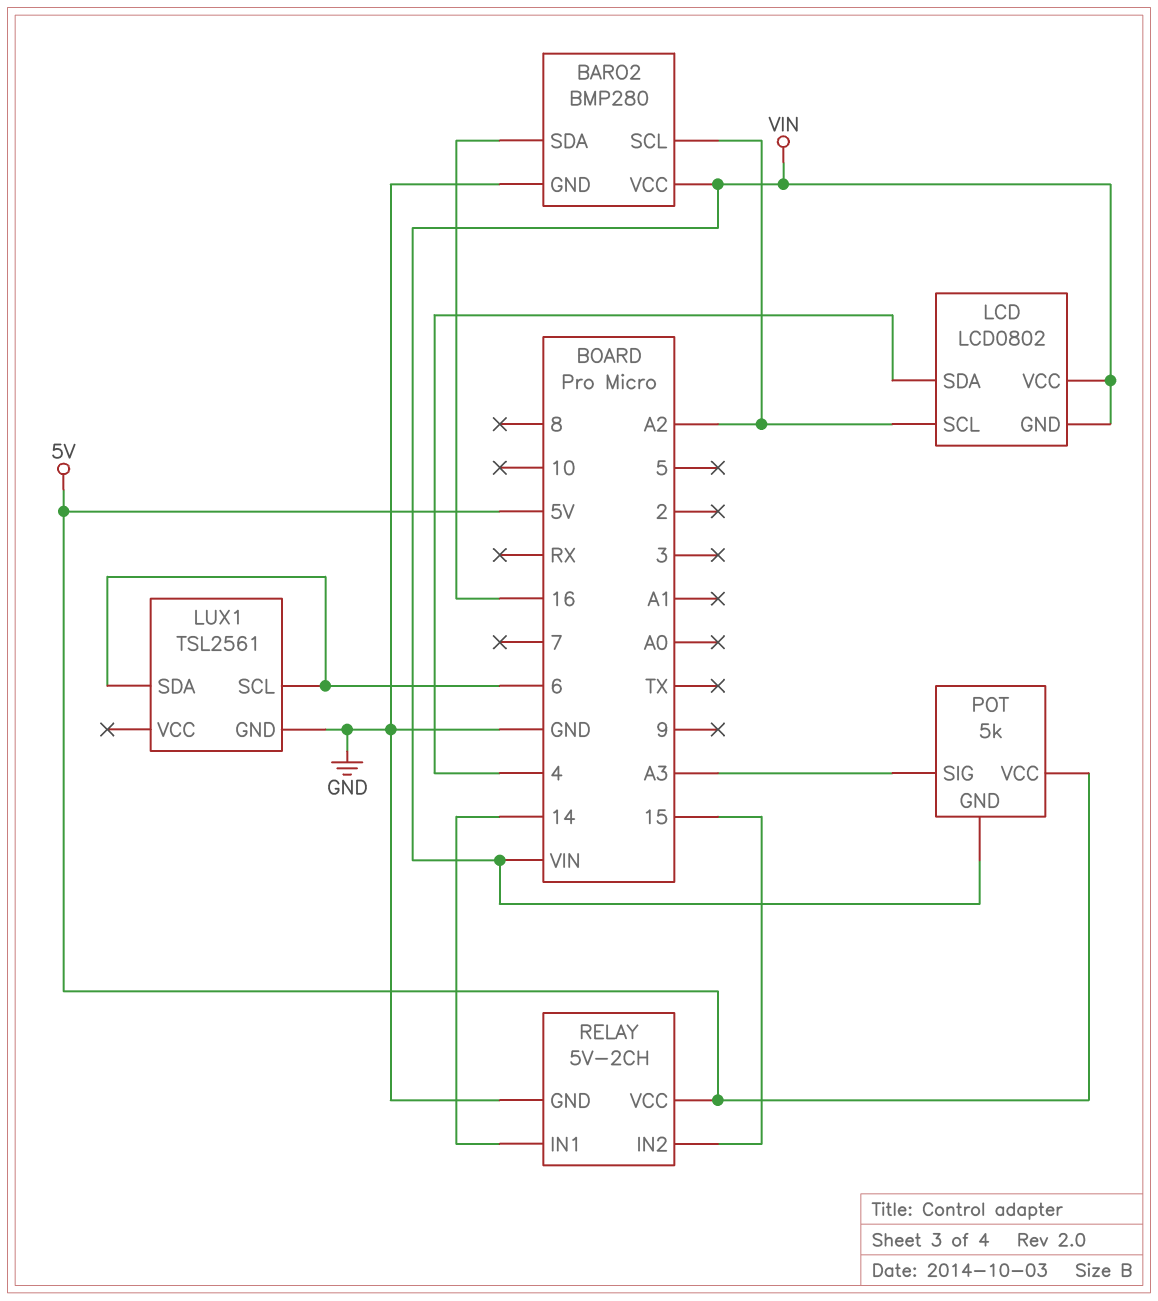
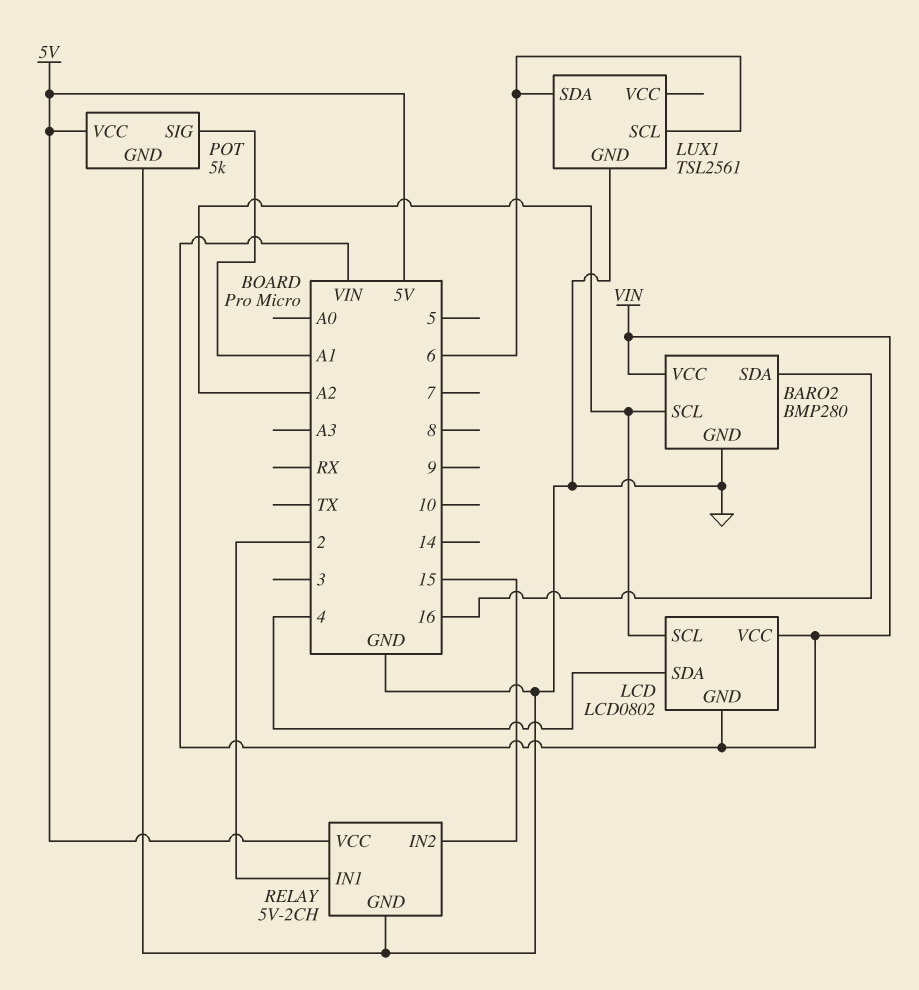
POT pin GND: VIN -> GND
POT pin SIG: A3 -> A1
RELAY pin IN1: 14 -> 2

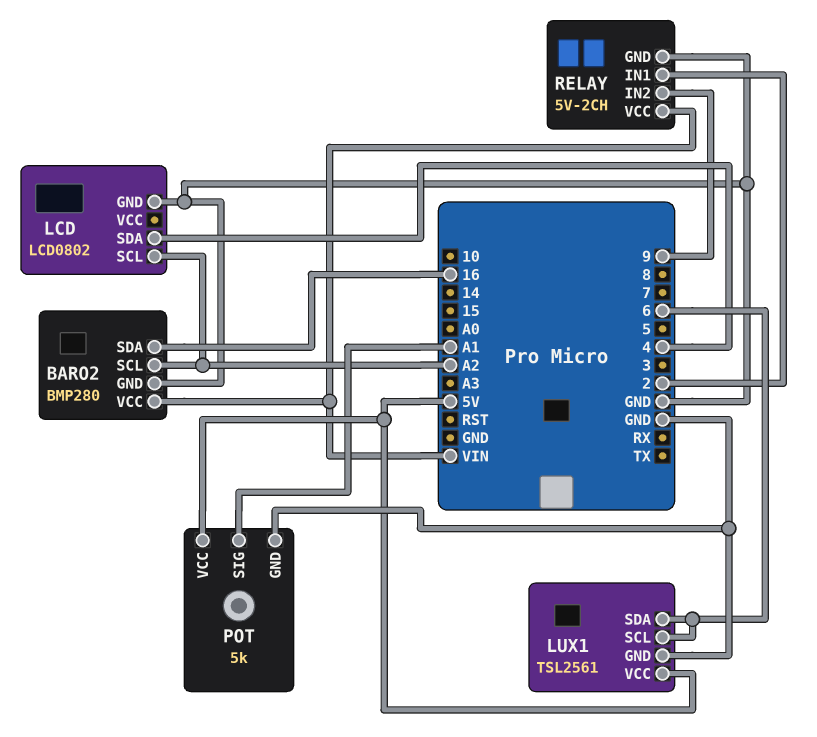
LCD pin GND: VIN -> GND
LCD pin VCC: VIN -> none
LUX1 pin VCC: none -> 5V
RELAY pin IN2: 15 -> 9
RELAY pin VCC: 5V -> VIN

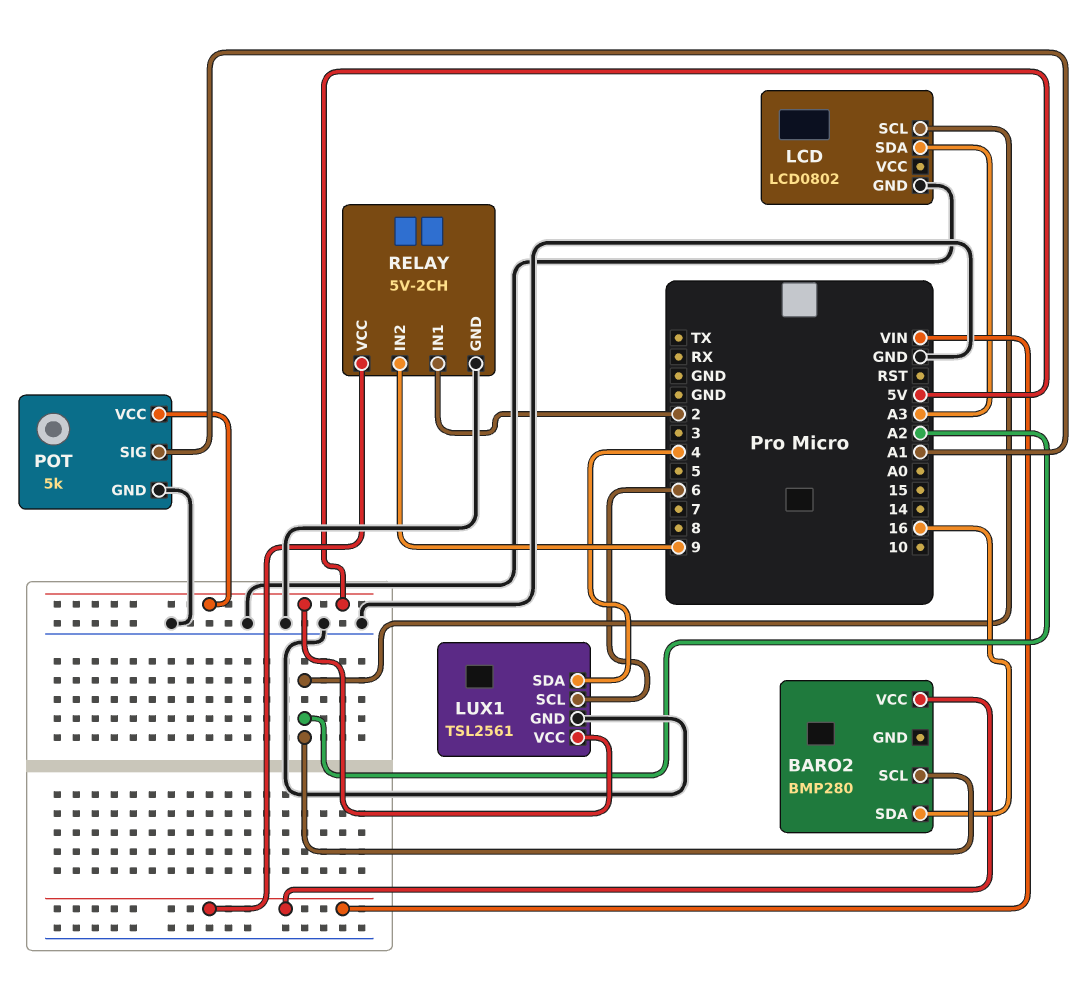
BARO2 pin GND: GND -> none
LCD pin SDA: 4 -> A3
LUX1 pin SDA: 6 -> 4

